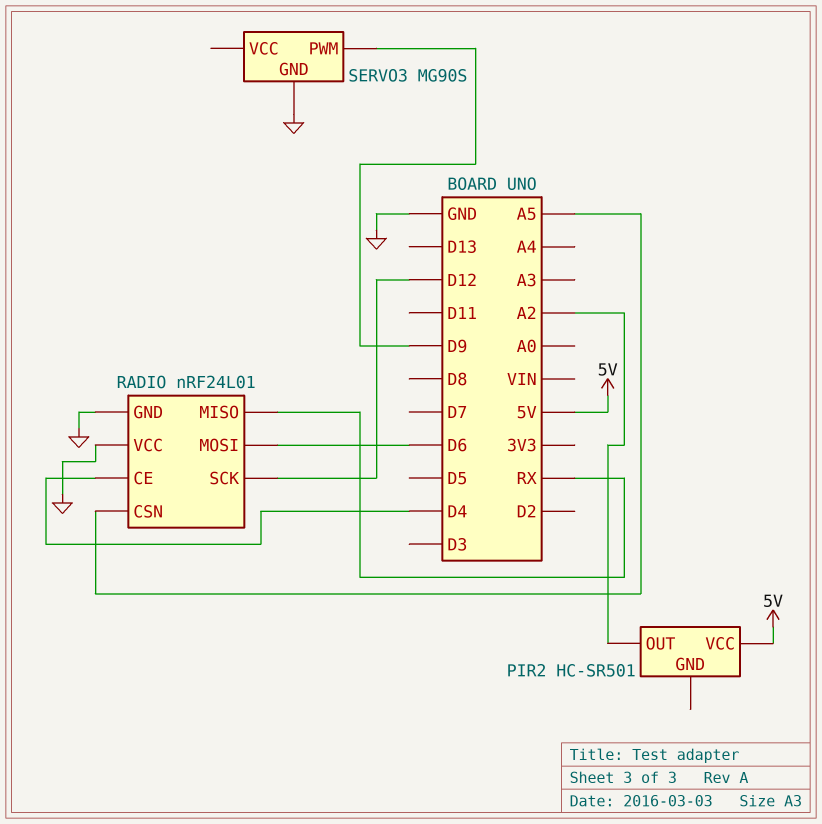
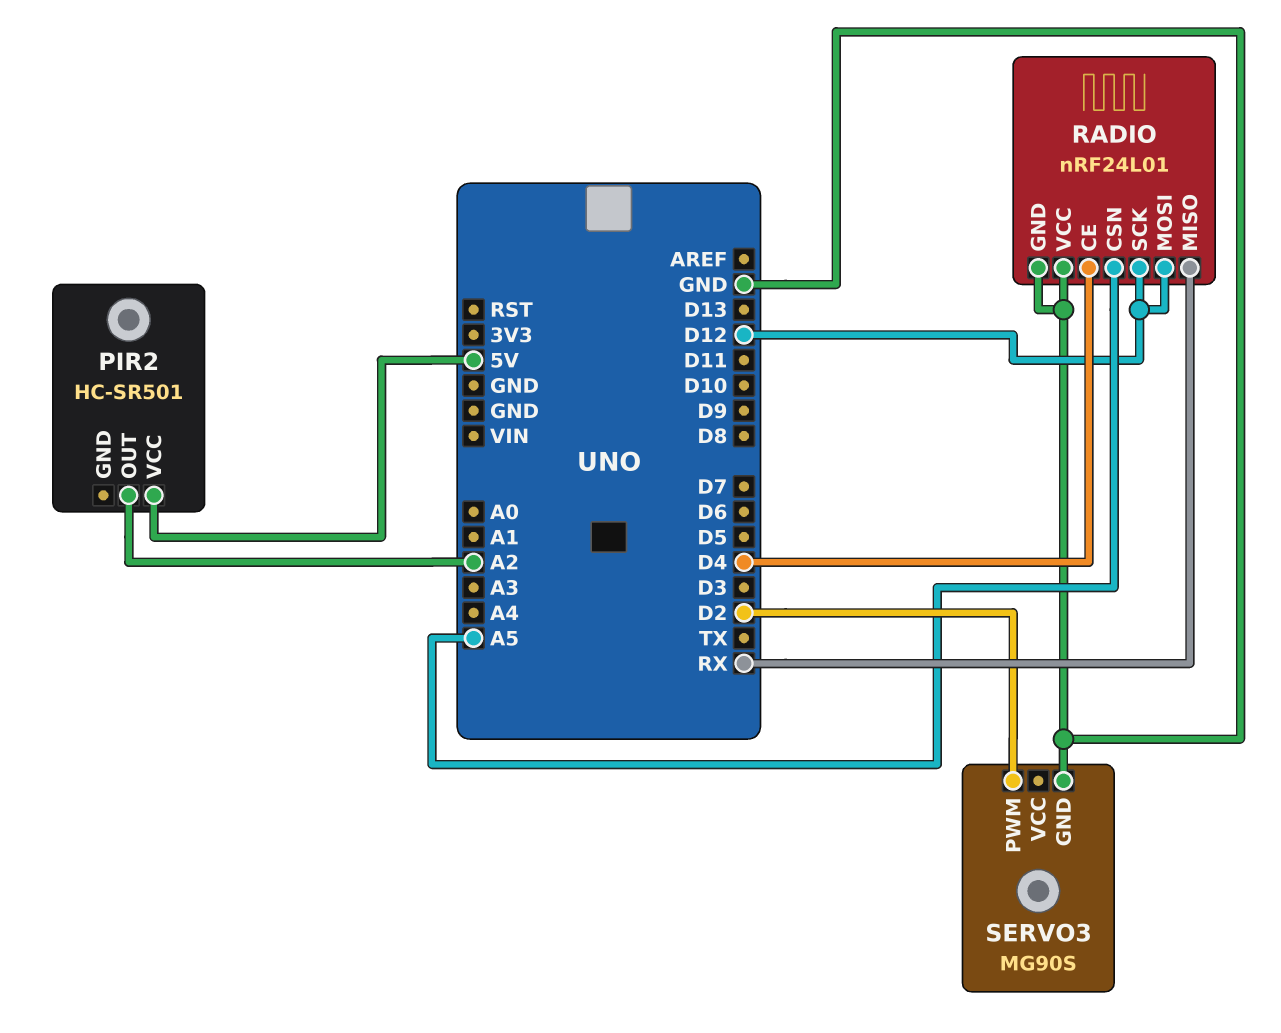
RADIO pin MOSI: D6 -> D12
SERVO3 pin PWM: D9 -> D2

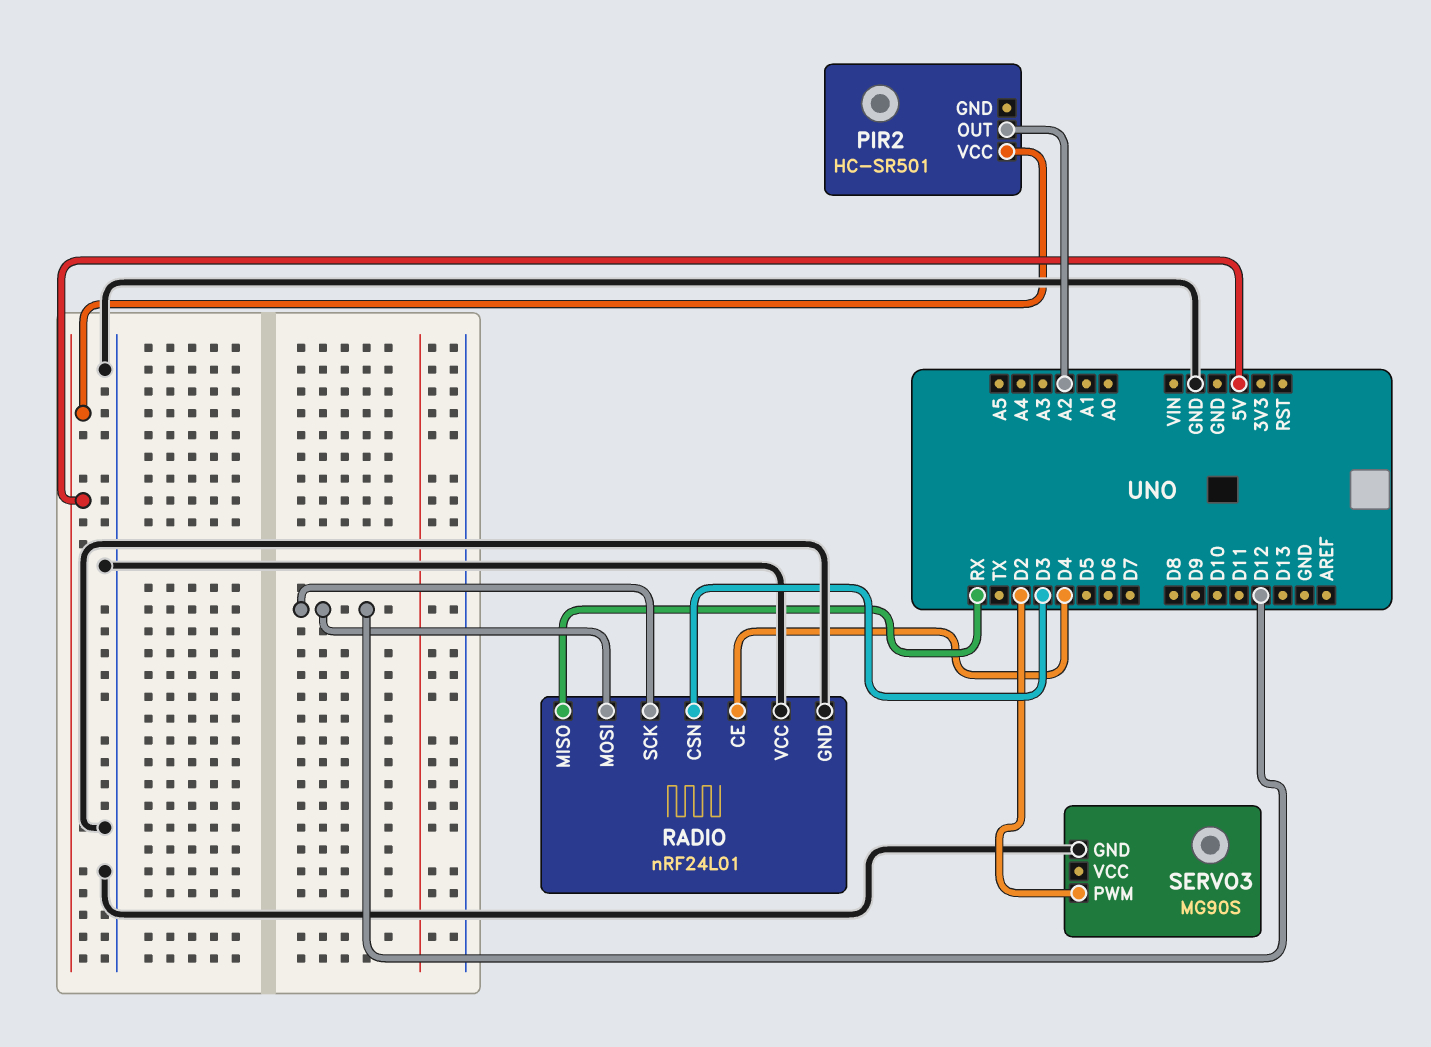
RADIO pin CSN: A5 -> D3

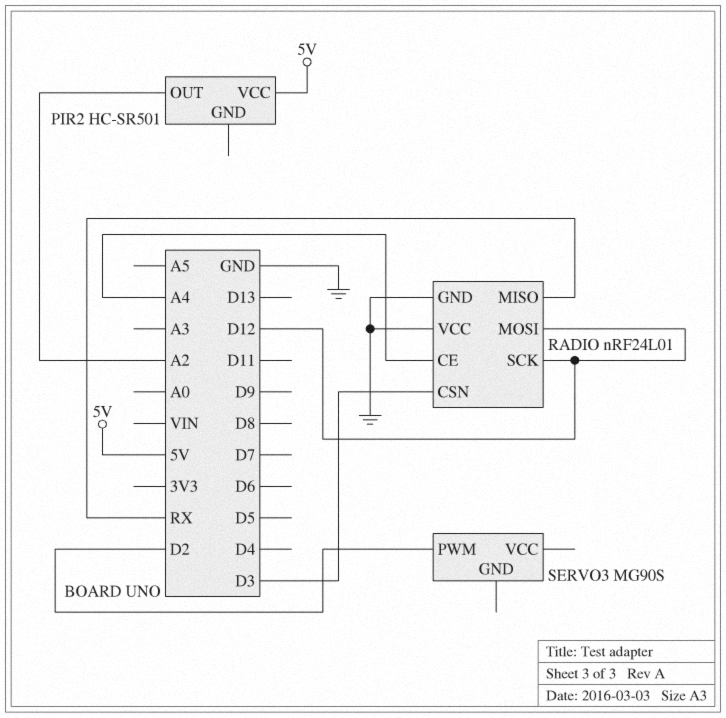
RADIO pin CE: D4 -> A4
SERVO3 pin GND: GND -> none

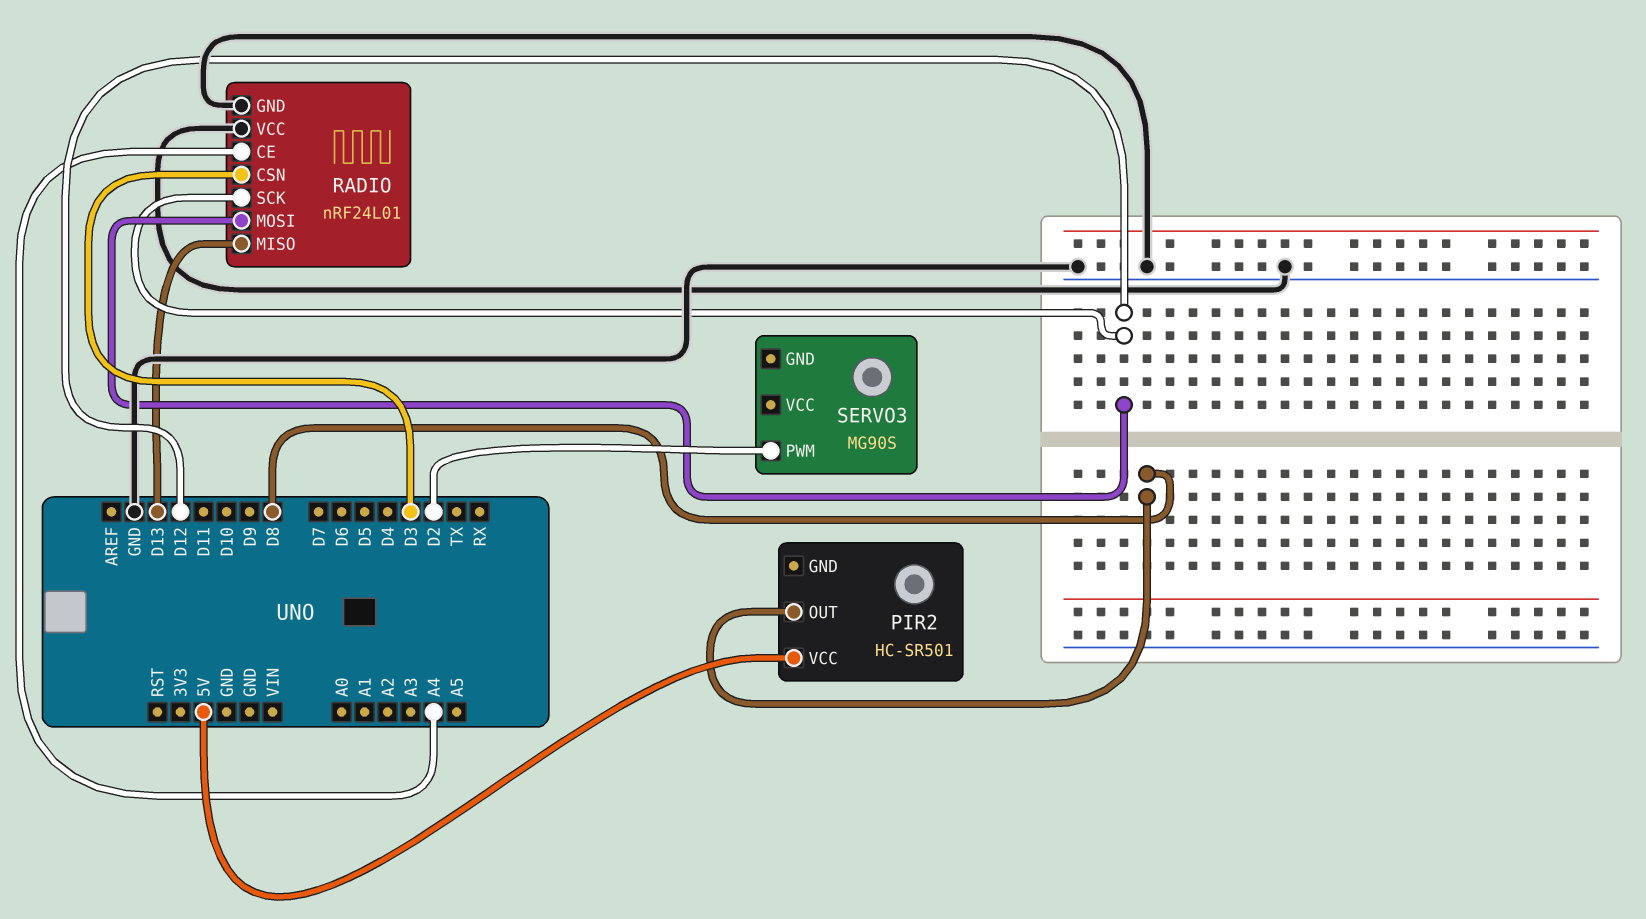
PIR2 pin OUT: A2 -> D8
RADIO pin MISO: RX -> D13

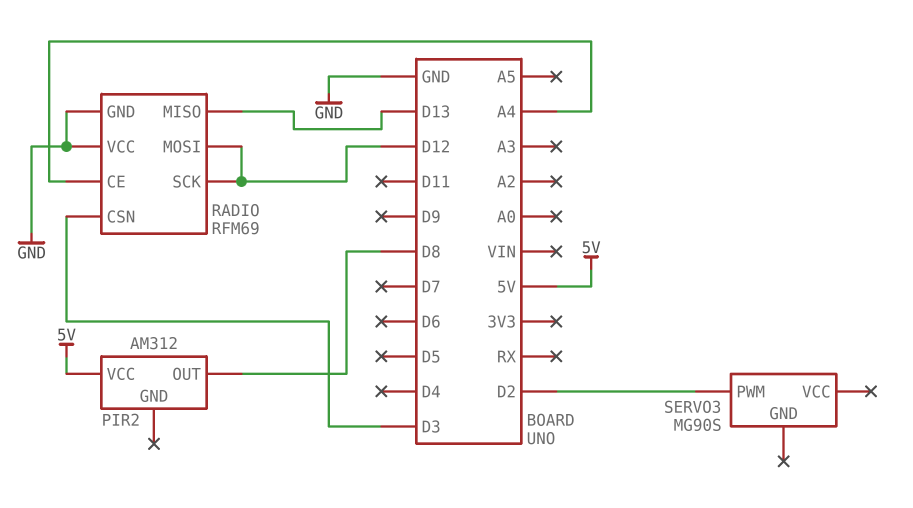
PIR2: HC-SR501 -> AM312
RADIO: nRF24L01 -> RFM69

